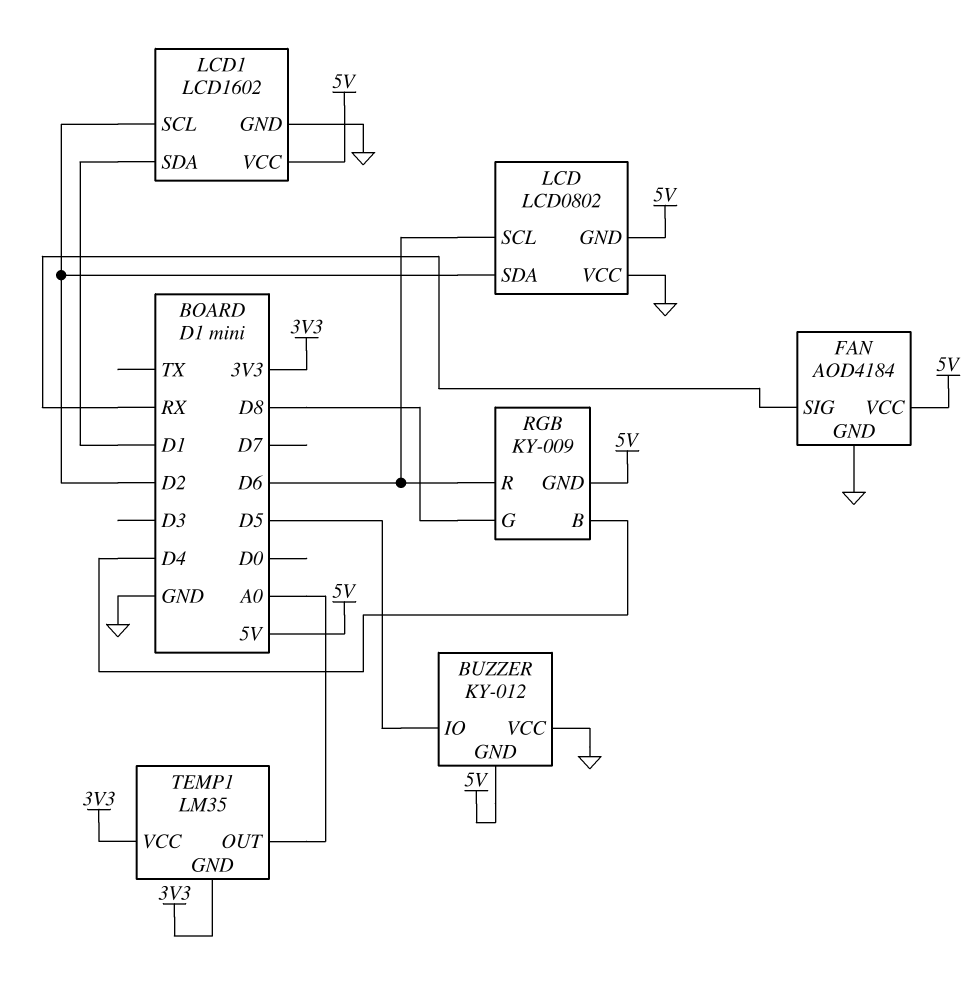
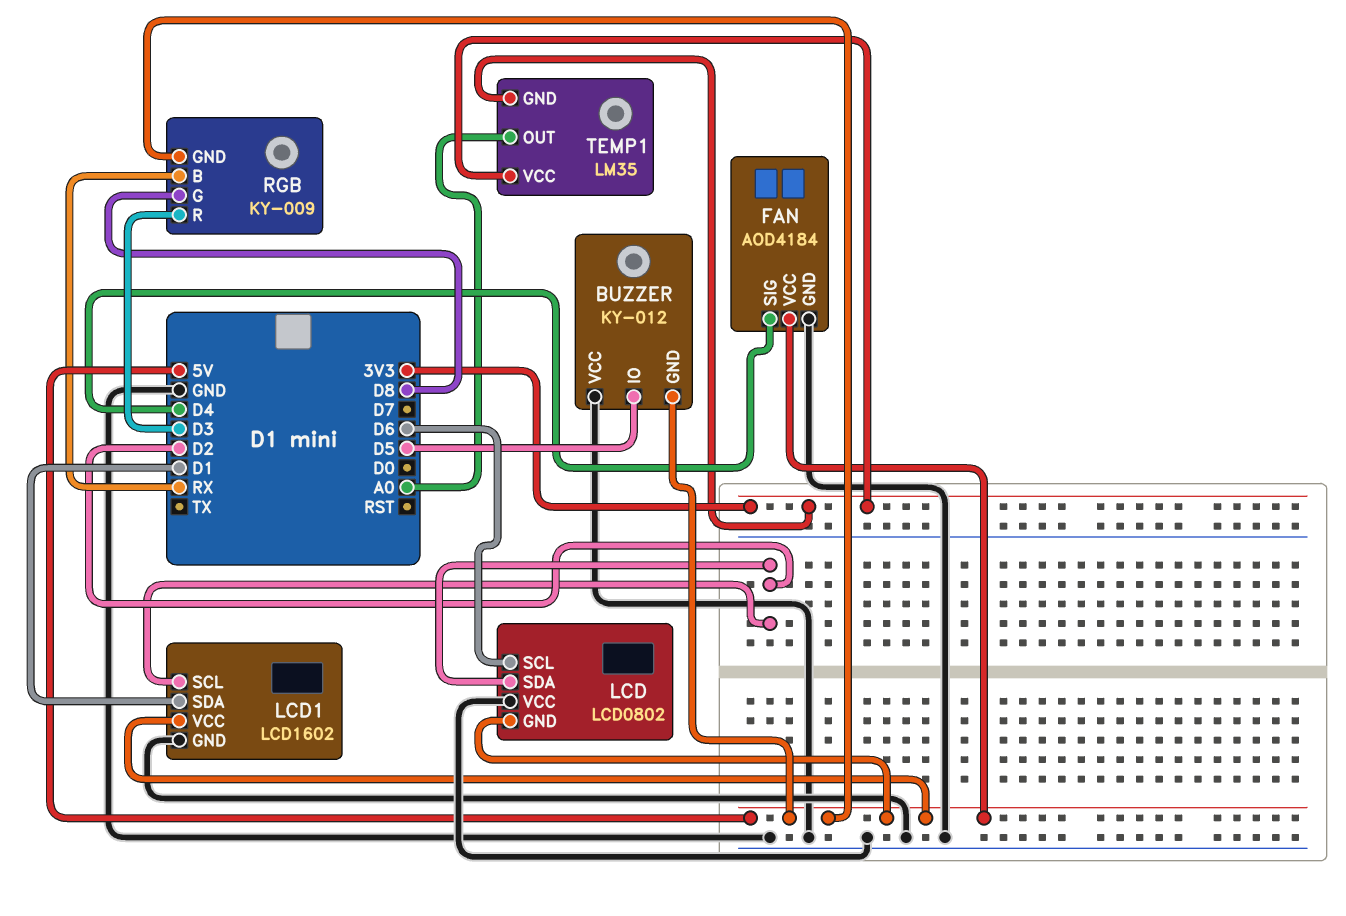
FAN pin SIG: RX -> D4
RGB pin B: D4 -> RX
RGB pin R: D6 -> D3

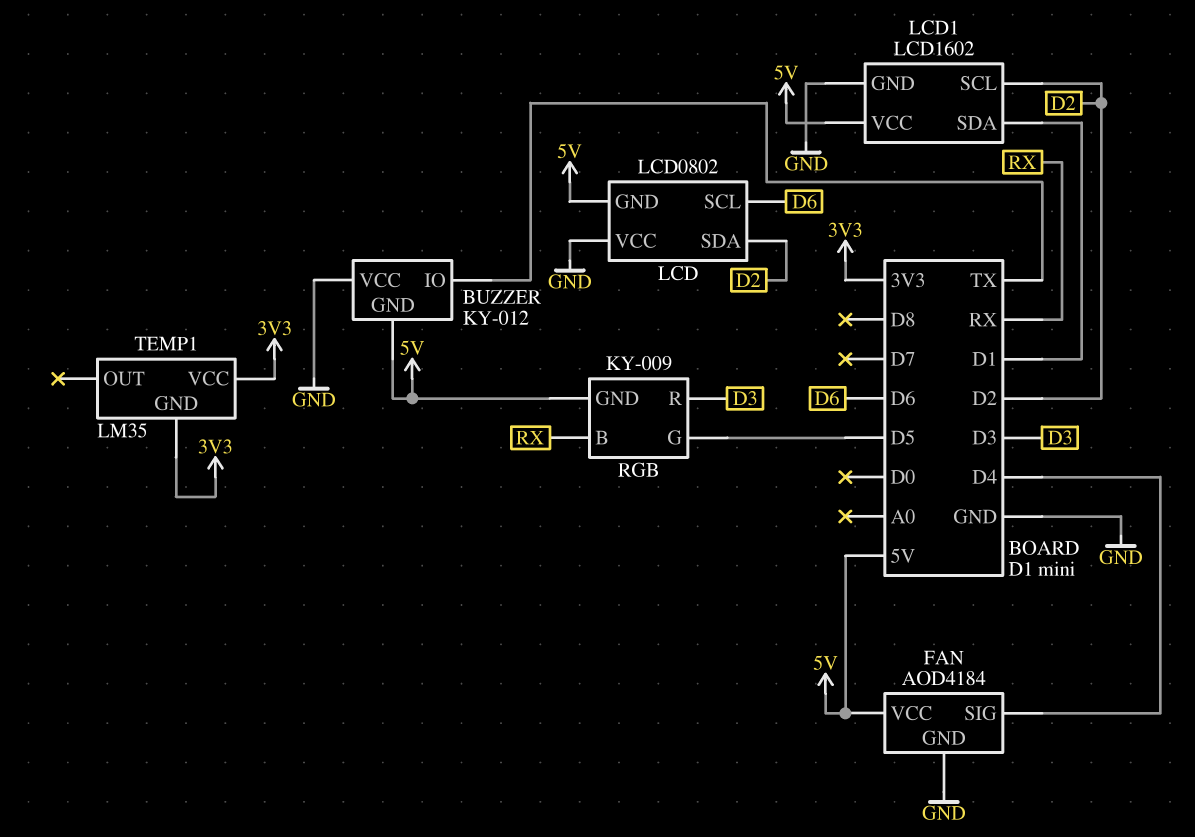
BUZZER pin IO: D5 -> TX
RGB pin G: D8 -> D5
TEMP1 pin OUT: A0 -> none

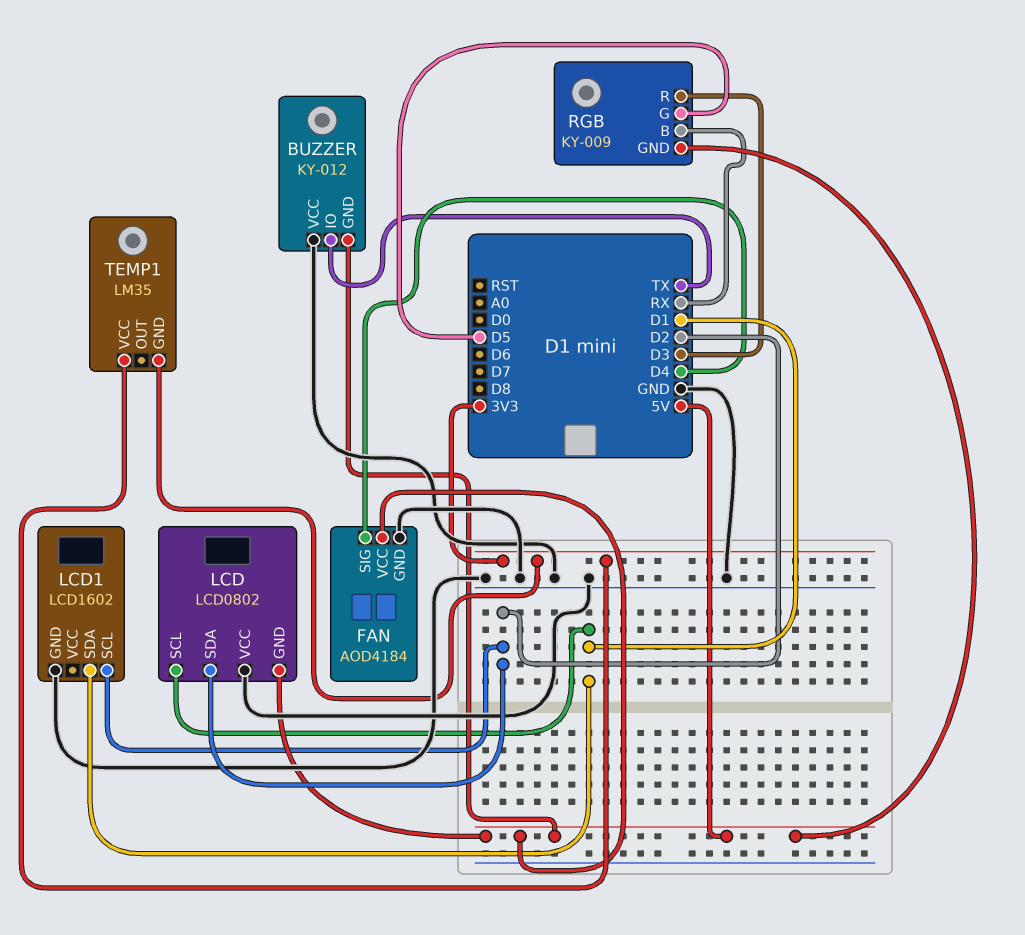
LCD pin SCL: D6 -> D1
LCD1 pin VCC: 5V -> none

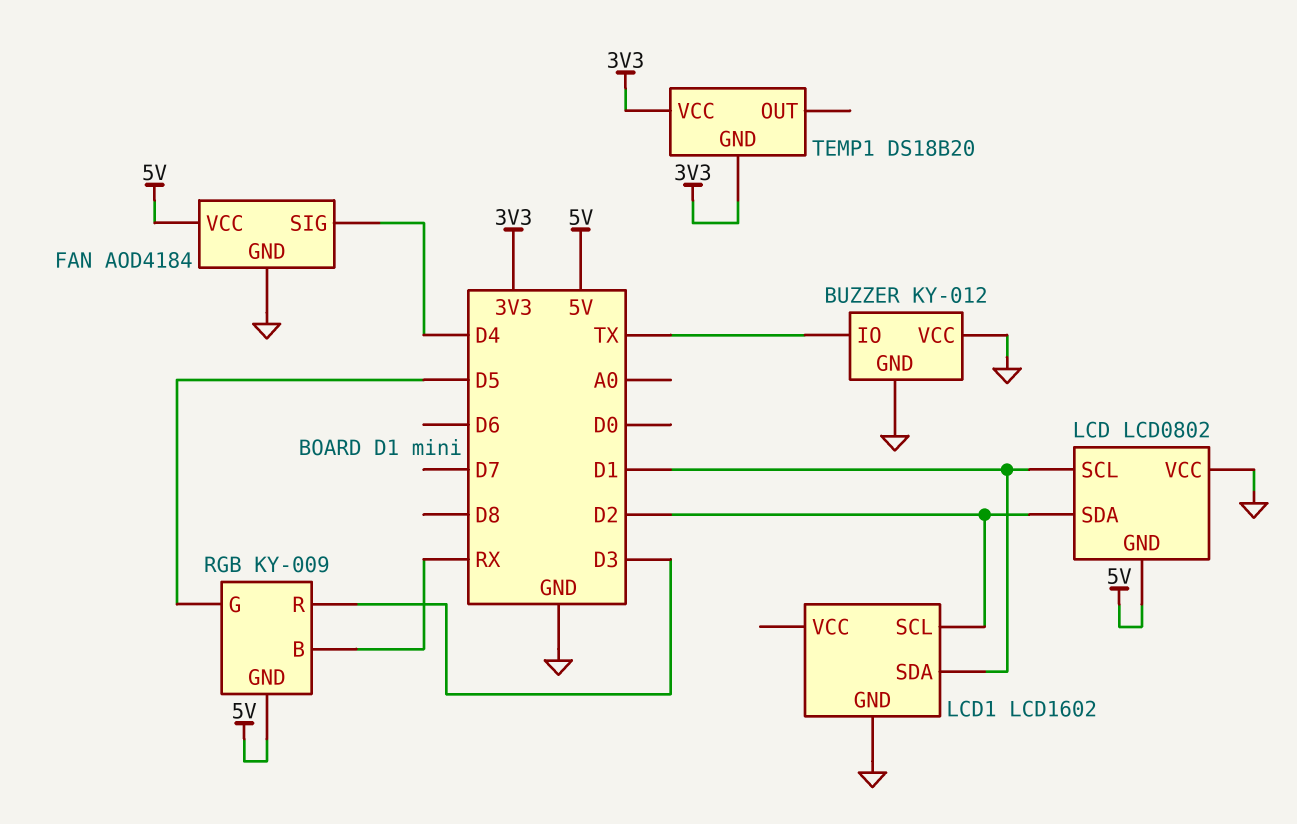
BUZZER pin GND: 5V -> GND
TEMP1: LM35 -> DS18B20

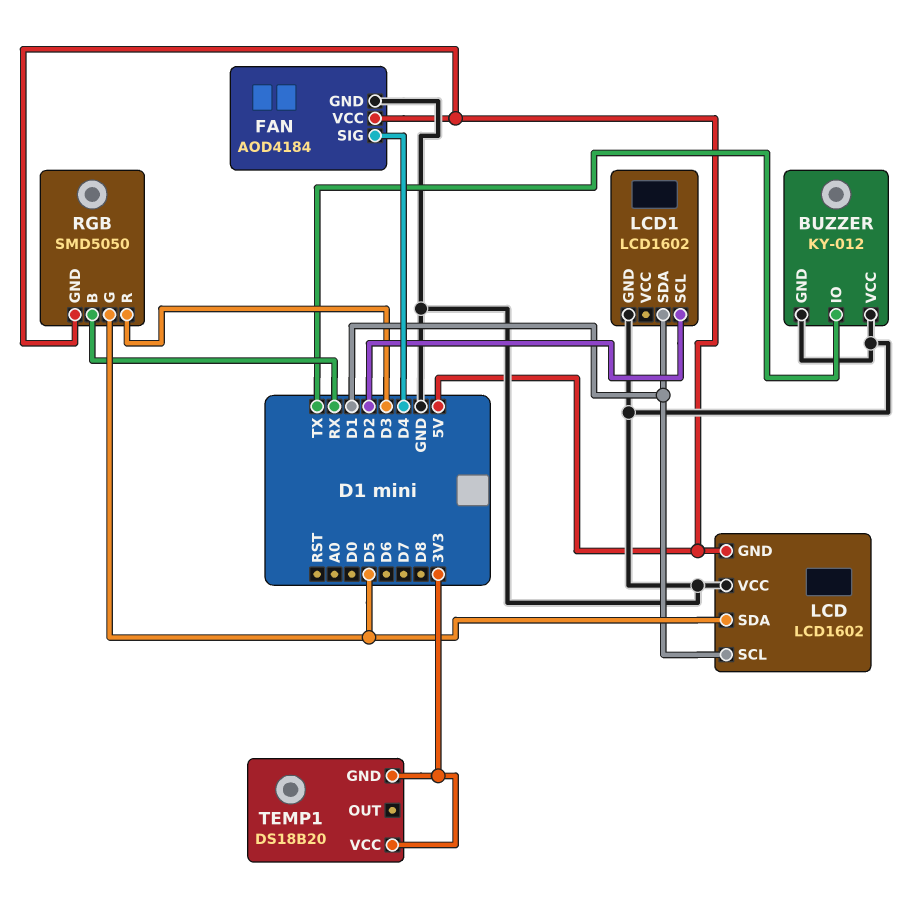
LCD: LCD0802 -> LCD1602
LCD pin SDA: D2 -> D5
RGB: KY-009 -> SMD5050

